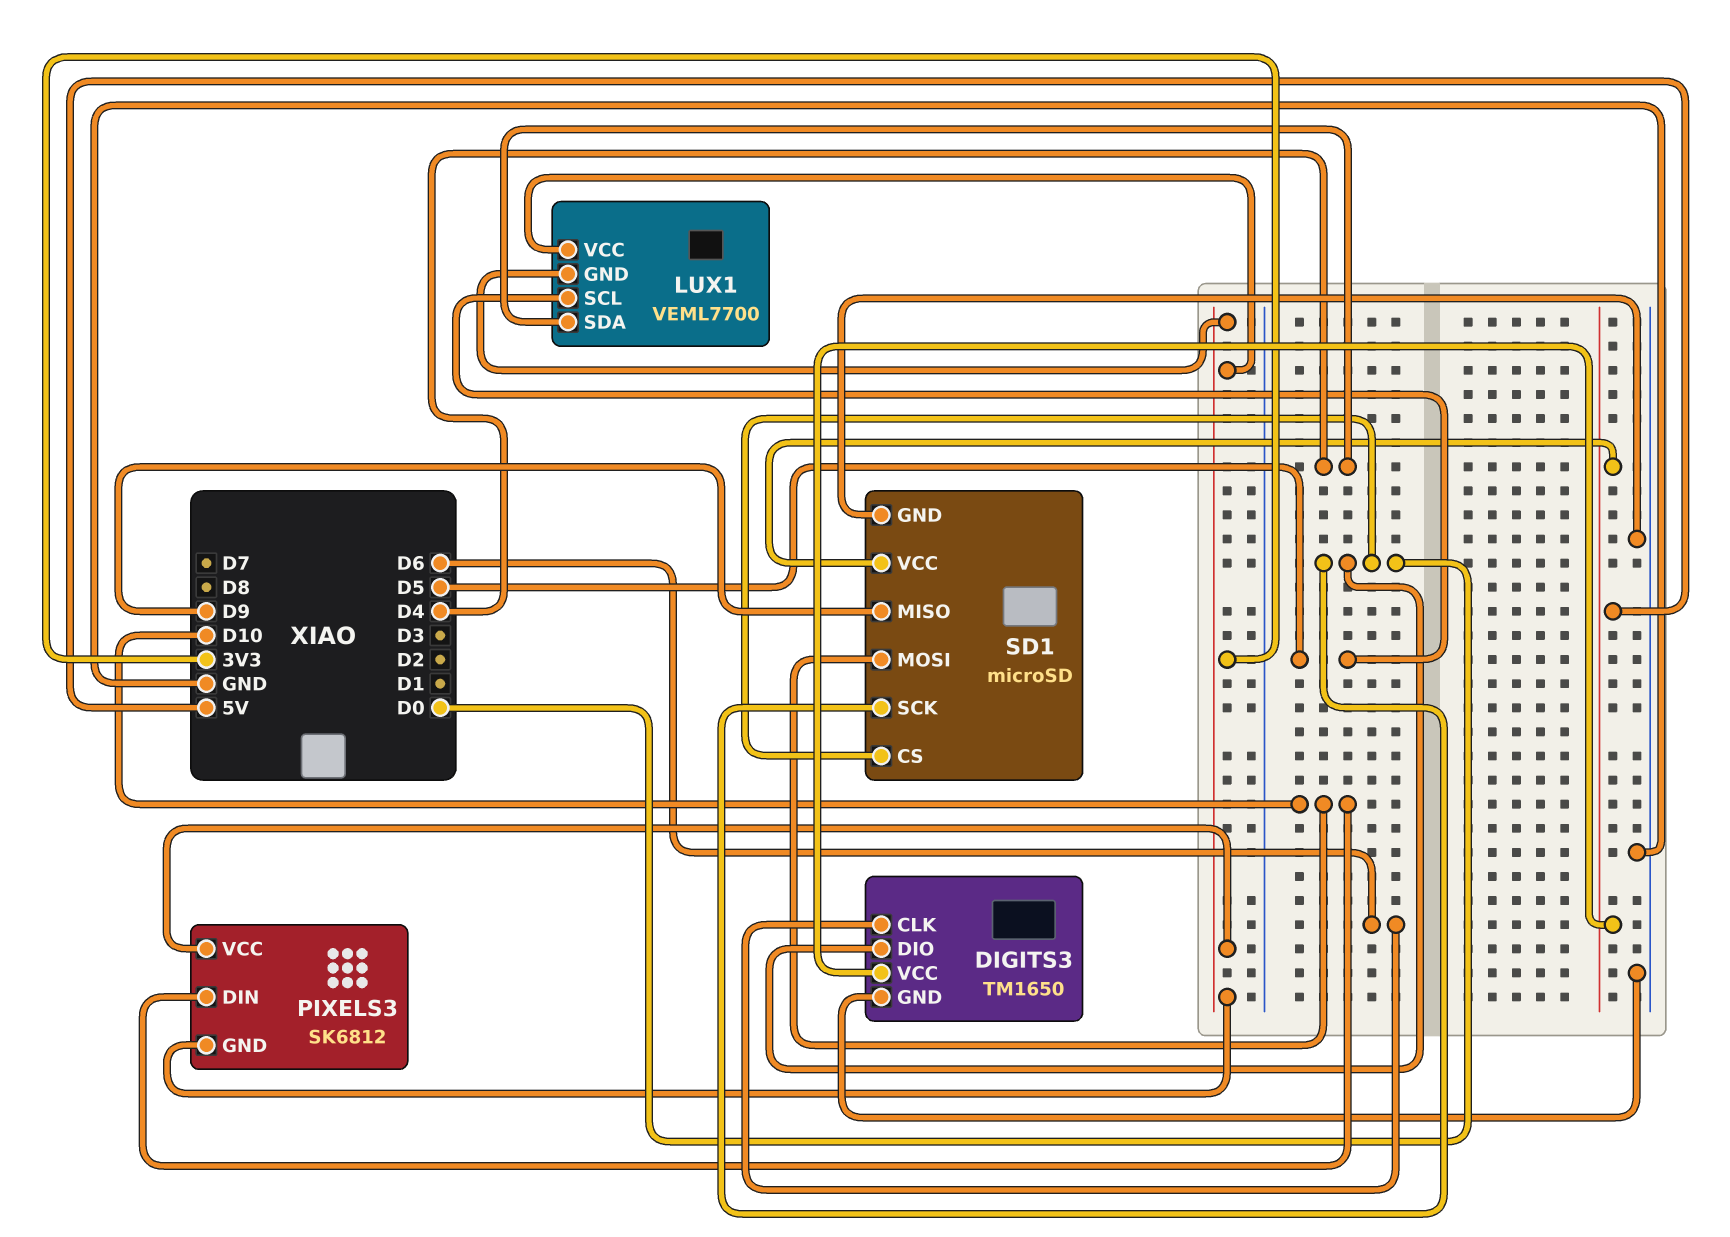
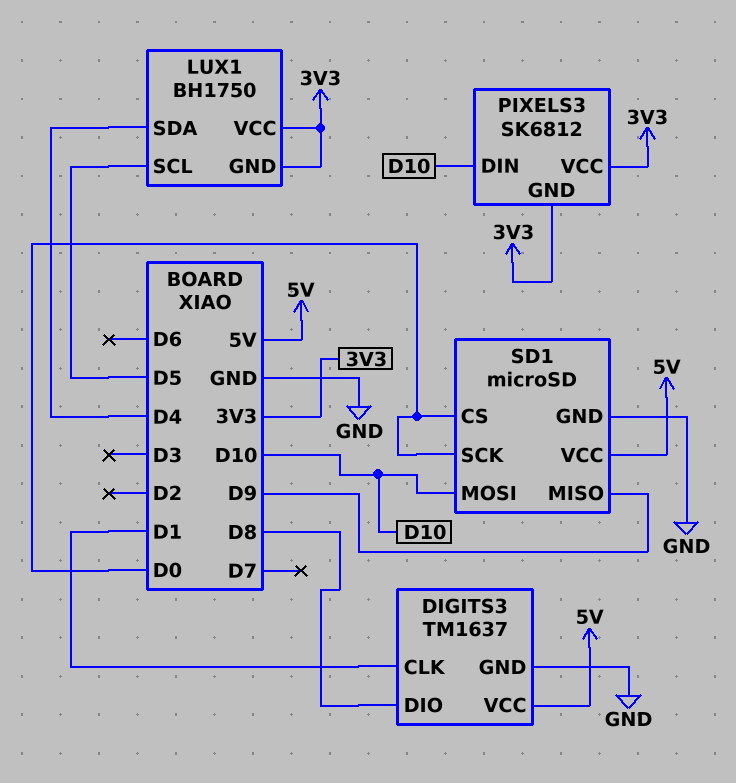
DIGITS3: TM1650 -> TM1637
DIGITS3 pin CLK: D6 -> D1
DIGITS3 pin DIO: D0 -> D8
LUX1: VEML7700 -> BH1750

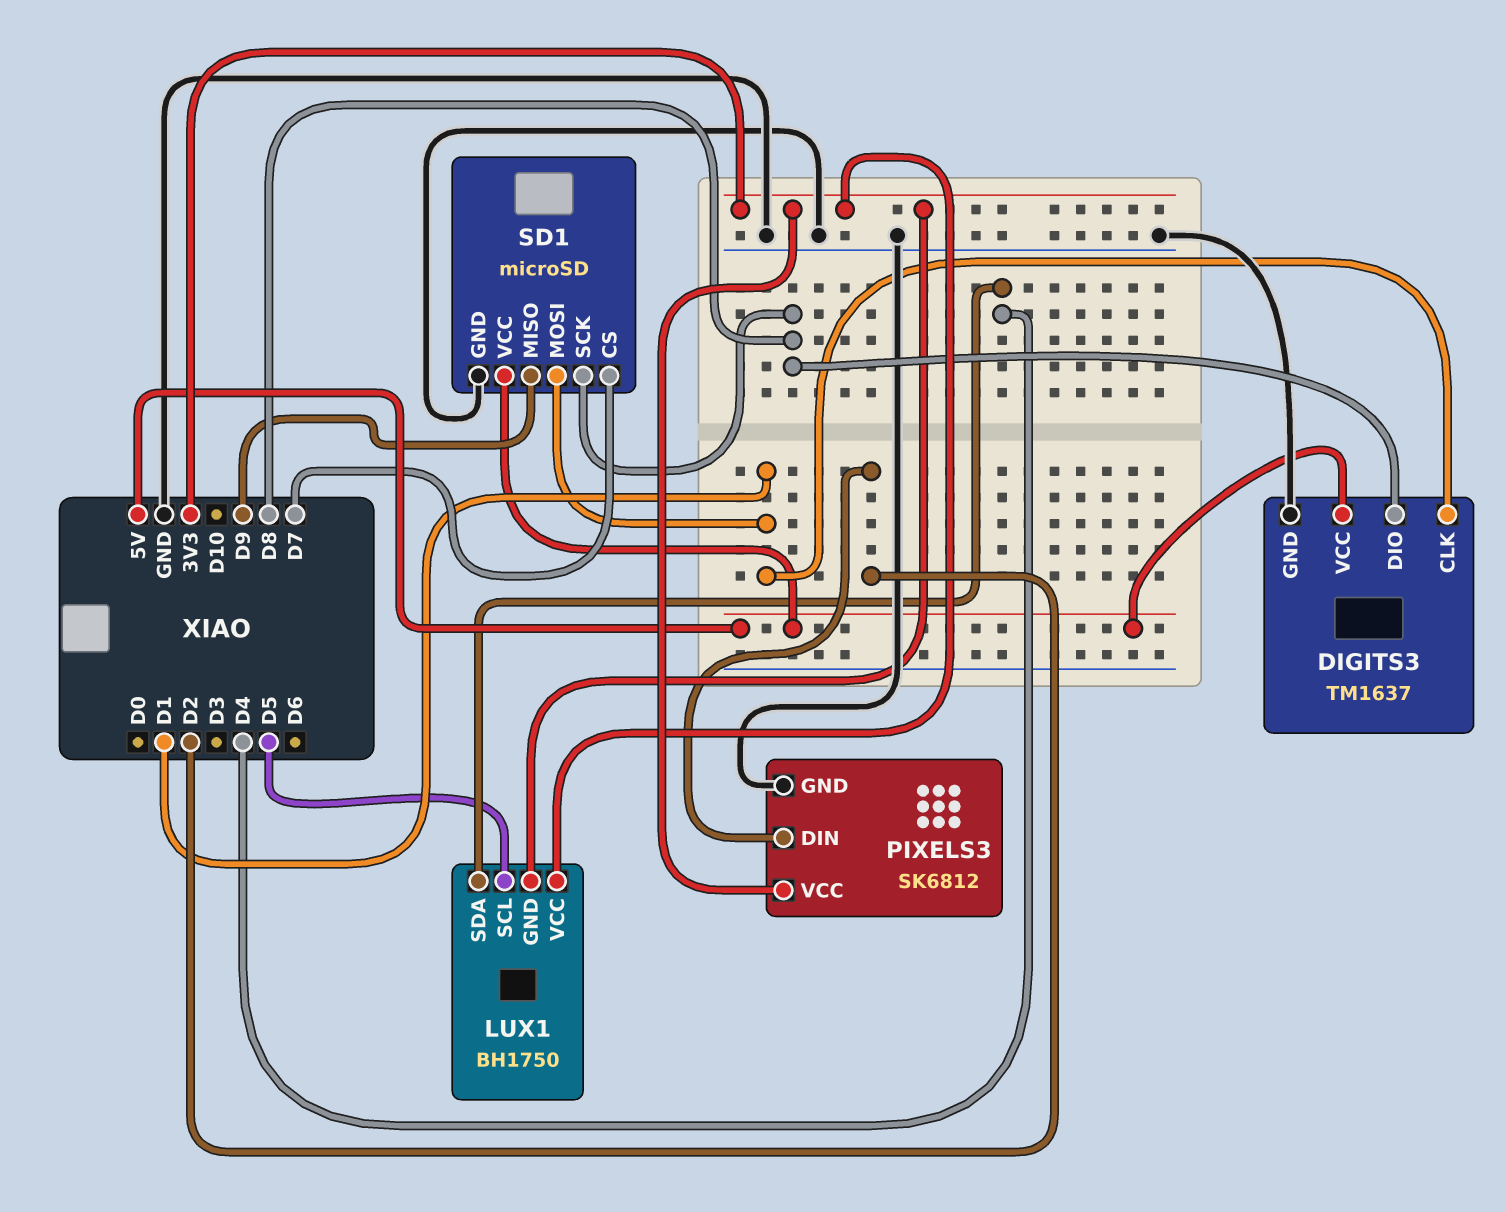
PIXELS3 pin DIN: D10 -> D2
PIXELS3 pin GND: 3V3 -> GND
SD1 pin CS: D0 -> D7
SD1 pin MOSI: D10 -> D1
SD1 pin SCK: D0 -> D8

